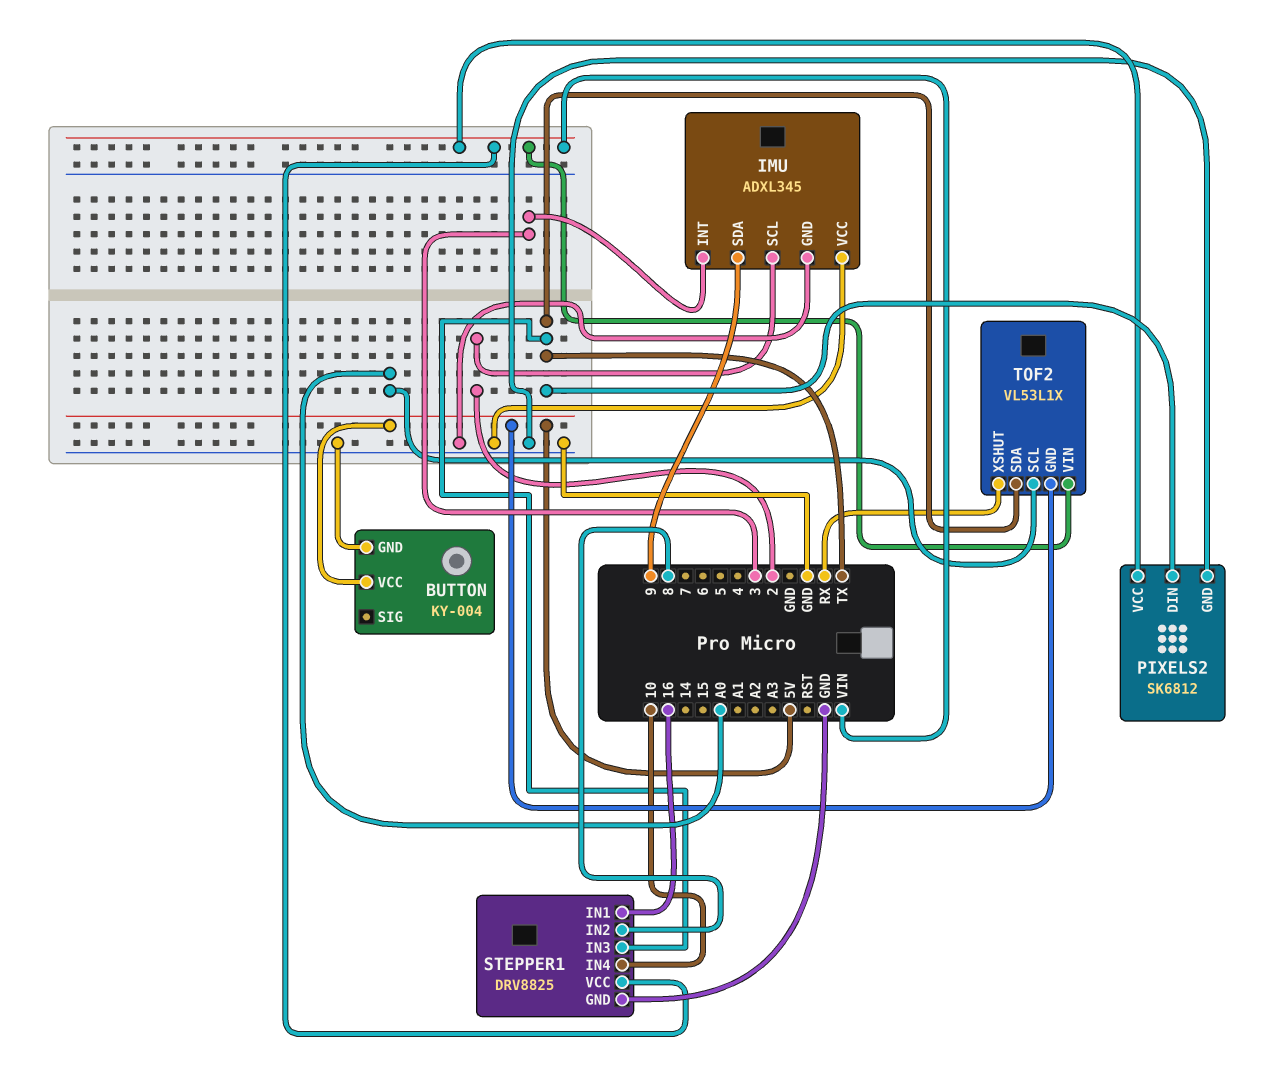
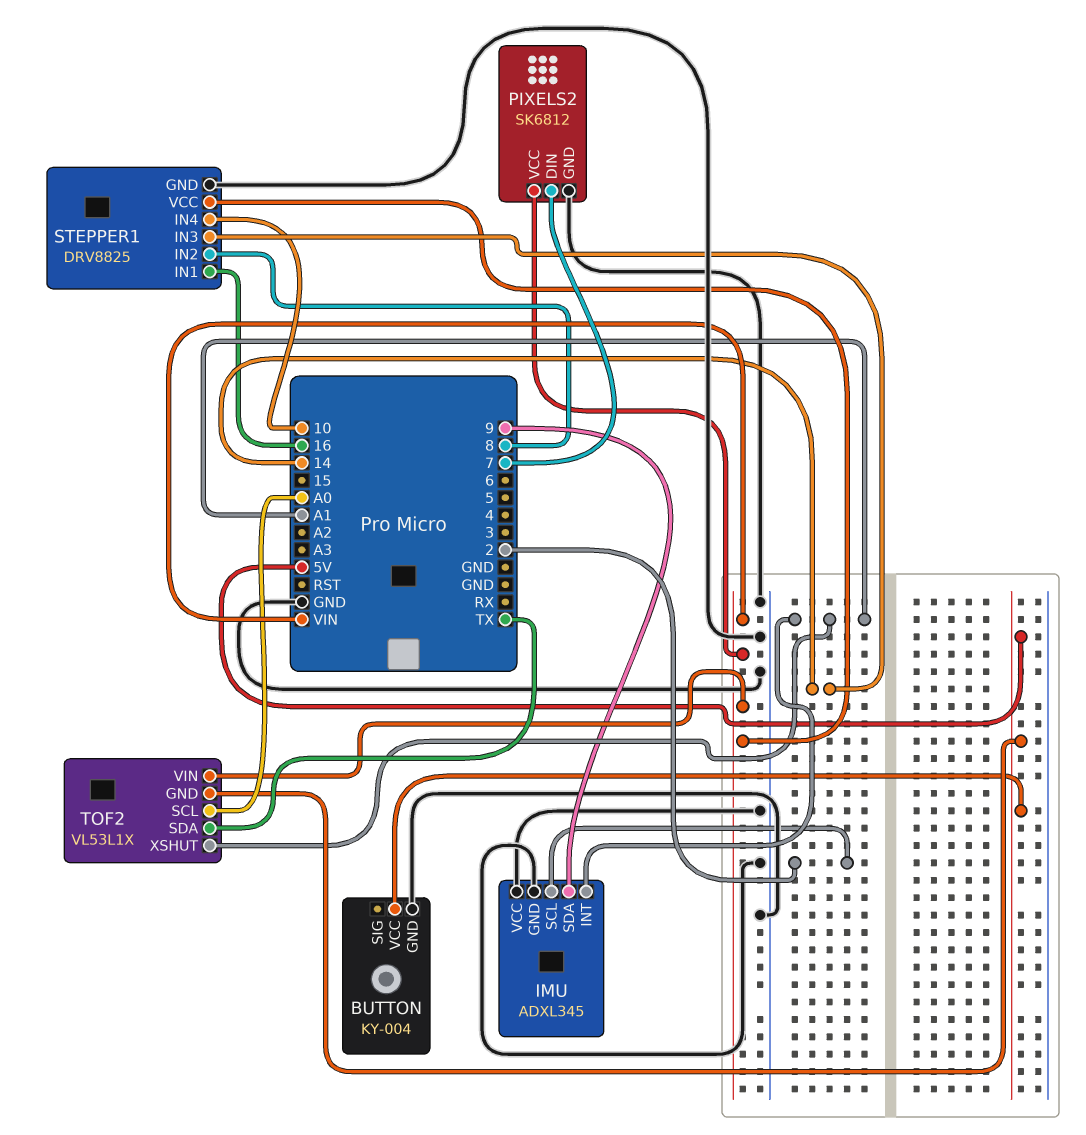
IMU pin INT: 3 -> A1
PIXELS2 pin DIN: TX -> 7
STEPPER1 pin IN3: TX -> 14
TOF2 pin XSHUT: RX -> A1

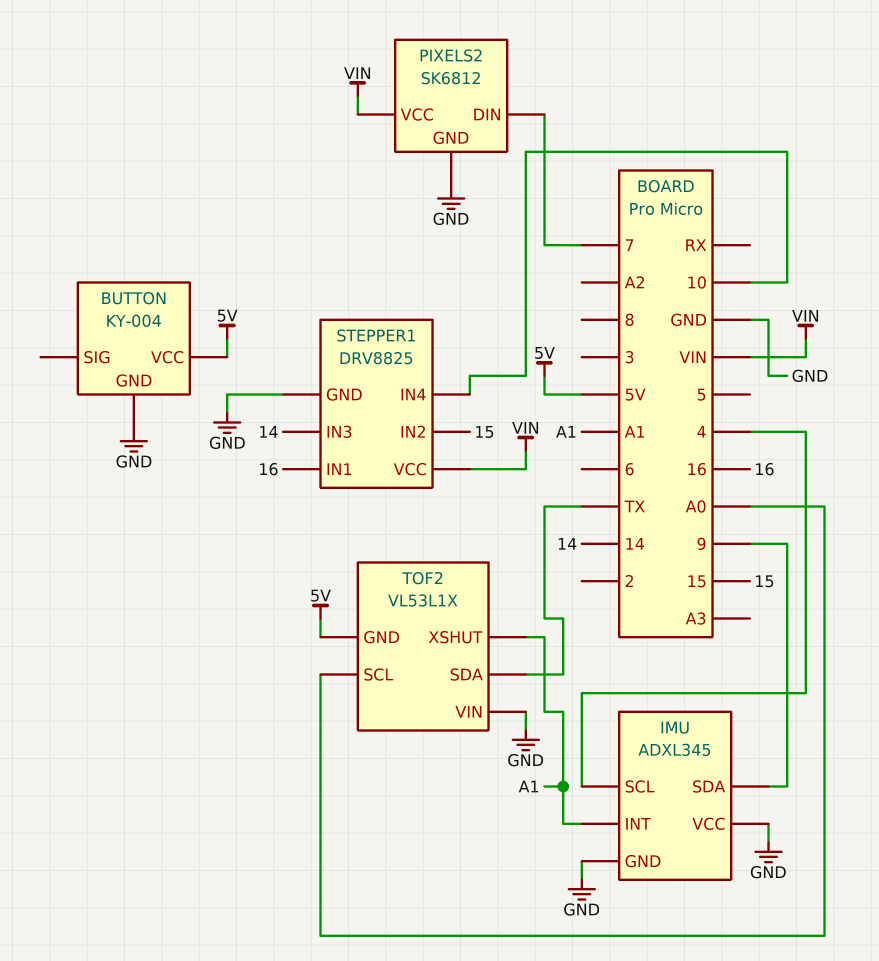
IMU pin SCL: 2 -> 4
STEPPER1 pin IN2: 8 -> 15
TOF2 pin VIN: VIN -> GND

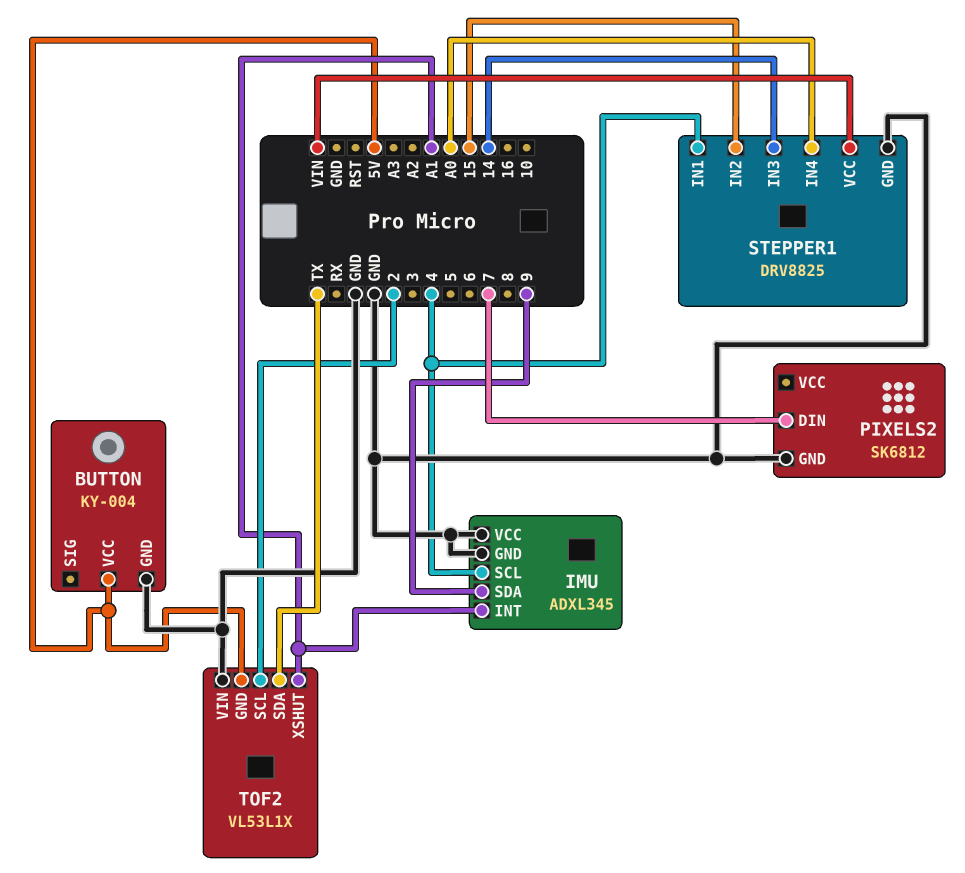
PIXELS2 pin VCC: VIN -> none
STEPPER1 pin IN1: 16 -> 4
STEPPER1 pin IN4: 10 -> A0
TOF2 pin SCL: A0 -> 2

